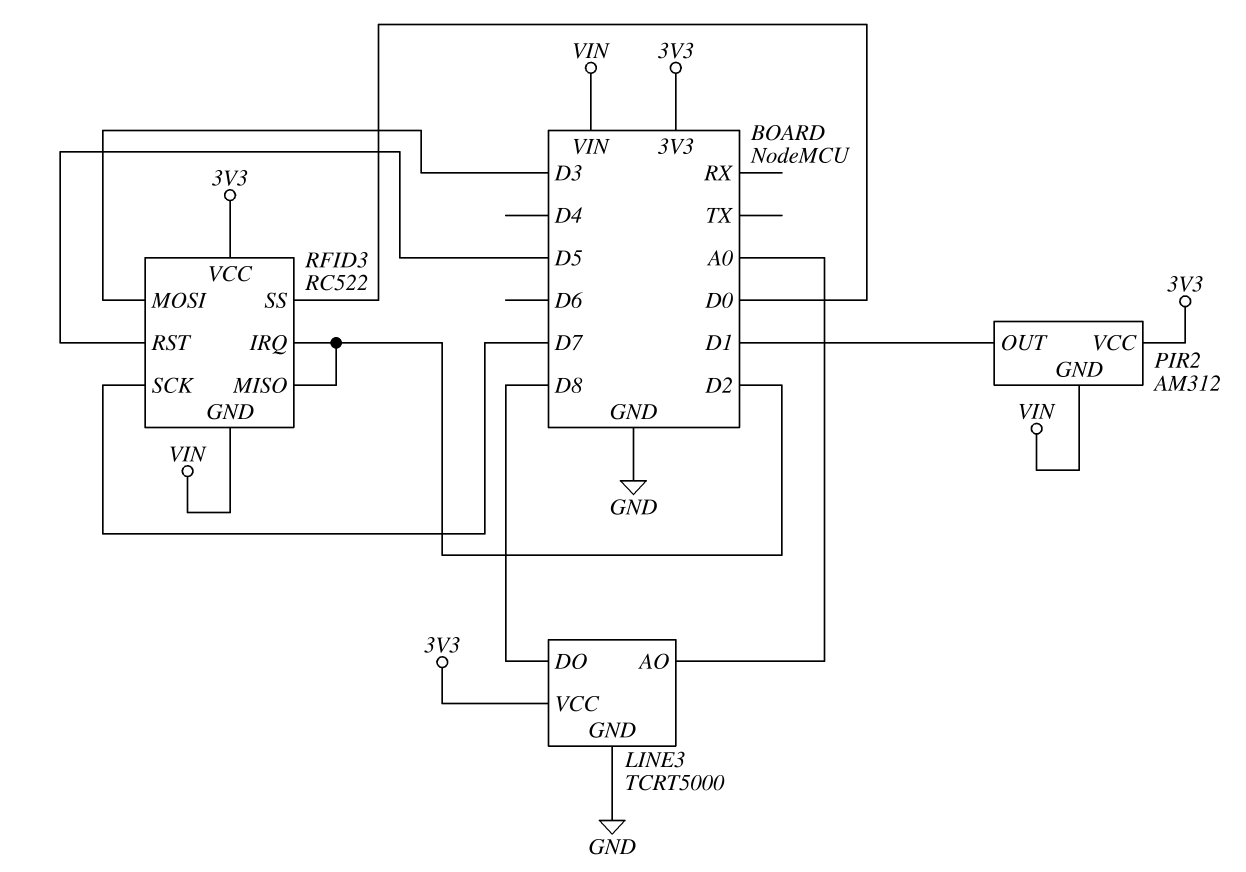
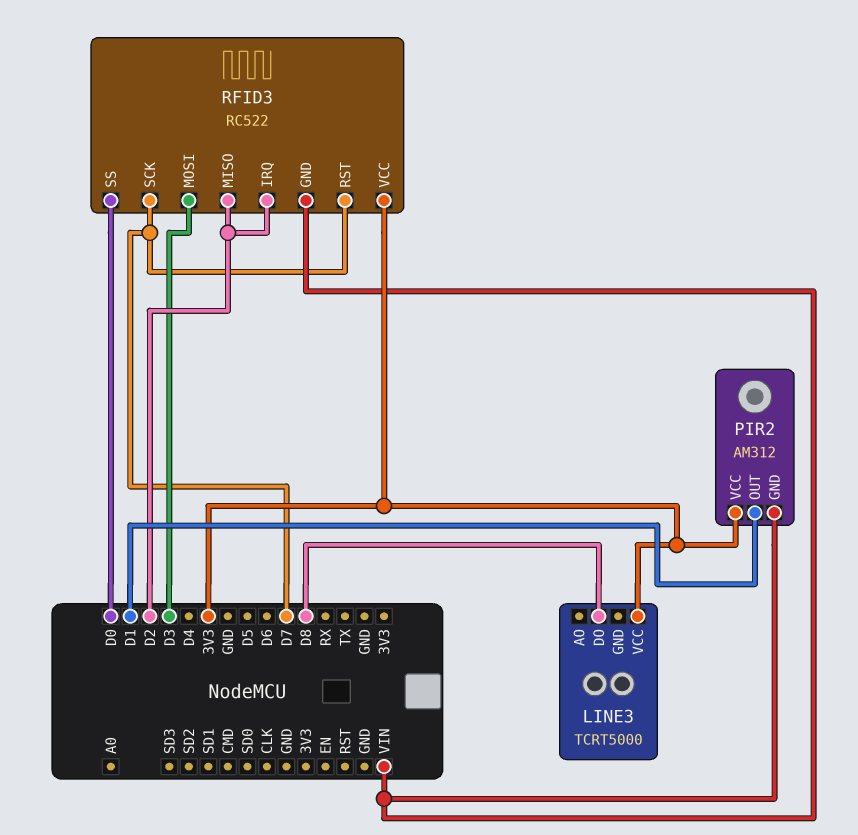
LINE3 pin AO: A0 -> none
LINE3 pin GND: GND -> none
RFID3 pin RST: D5 -> D7

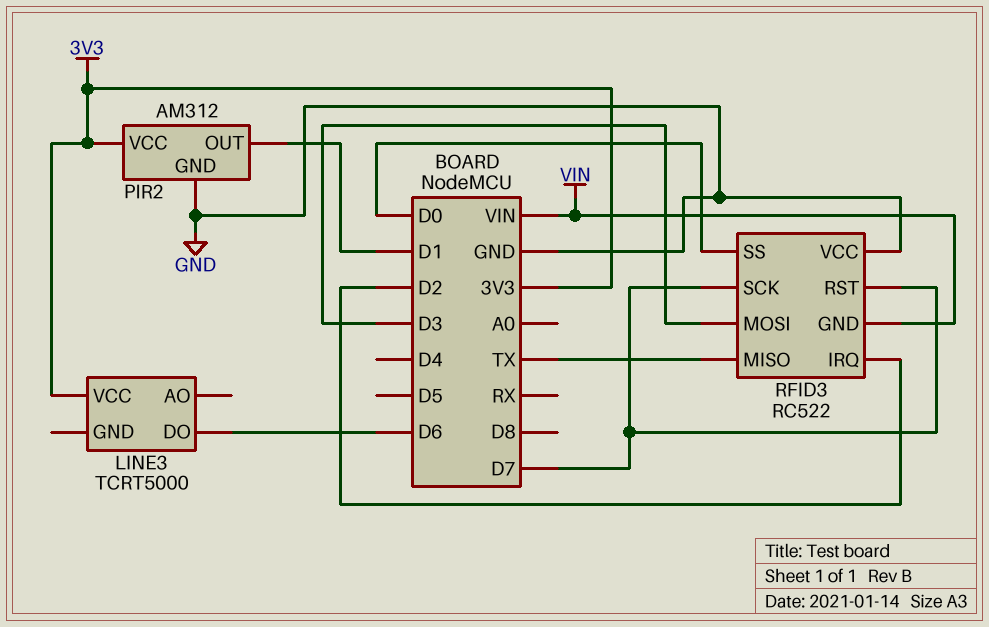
LINE3 pin DO: D8 -> D6
PIR2 pin GND: VIN -> GND
RFID3 pin MISO: D2 -> TX
RFID3 pin VCC: 3V3 -> GND

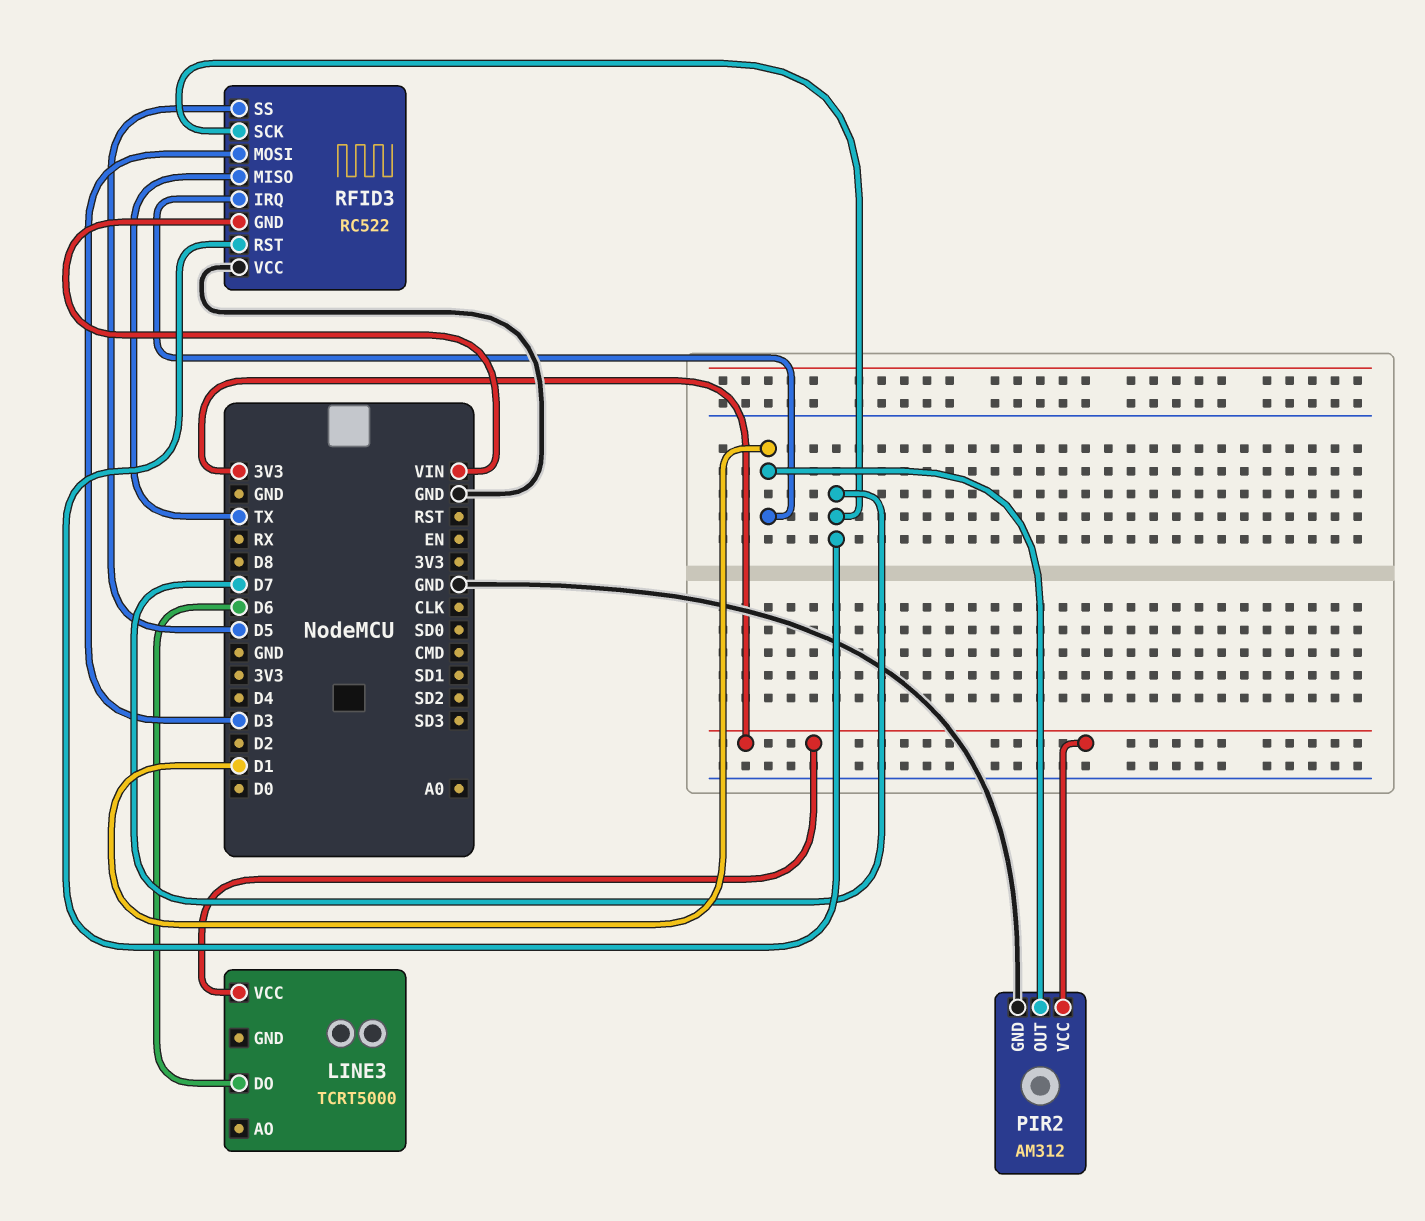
RFID3 pin IRQ: D2 -> D1
RFID3 pin SS: D0 -> D5

